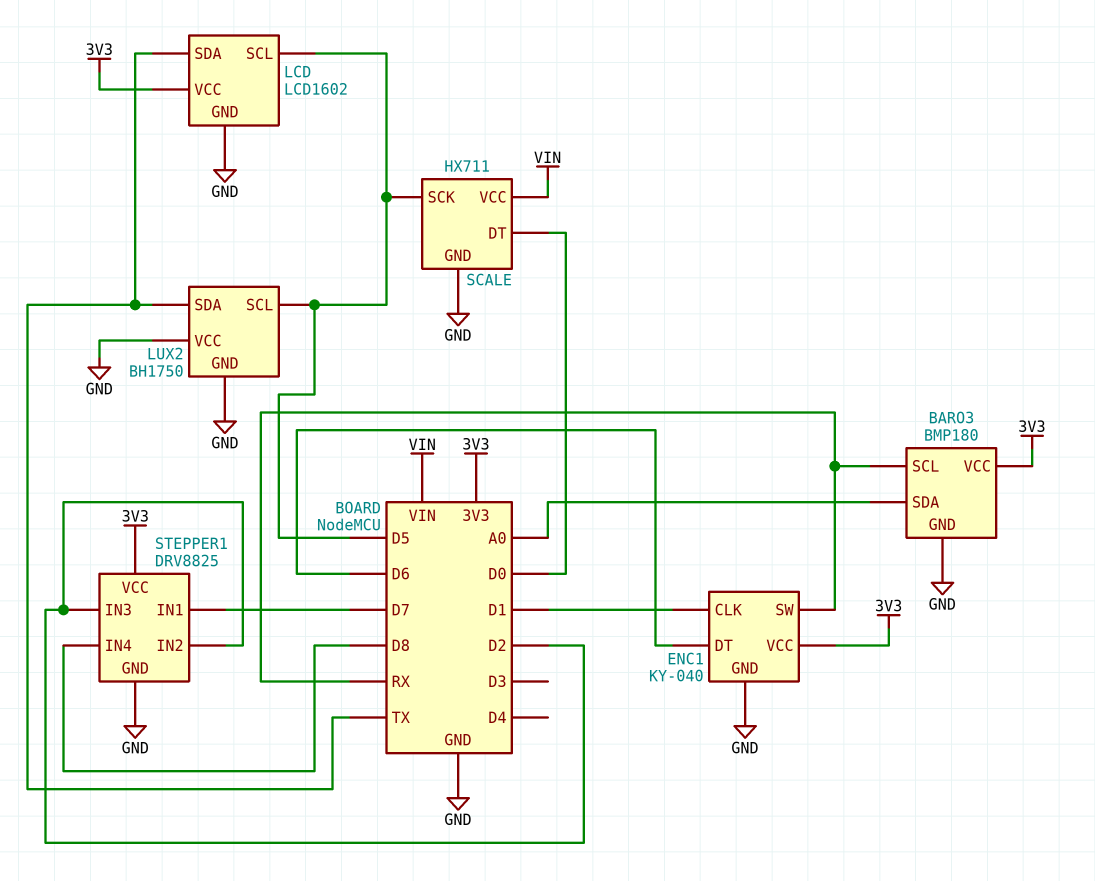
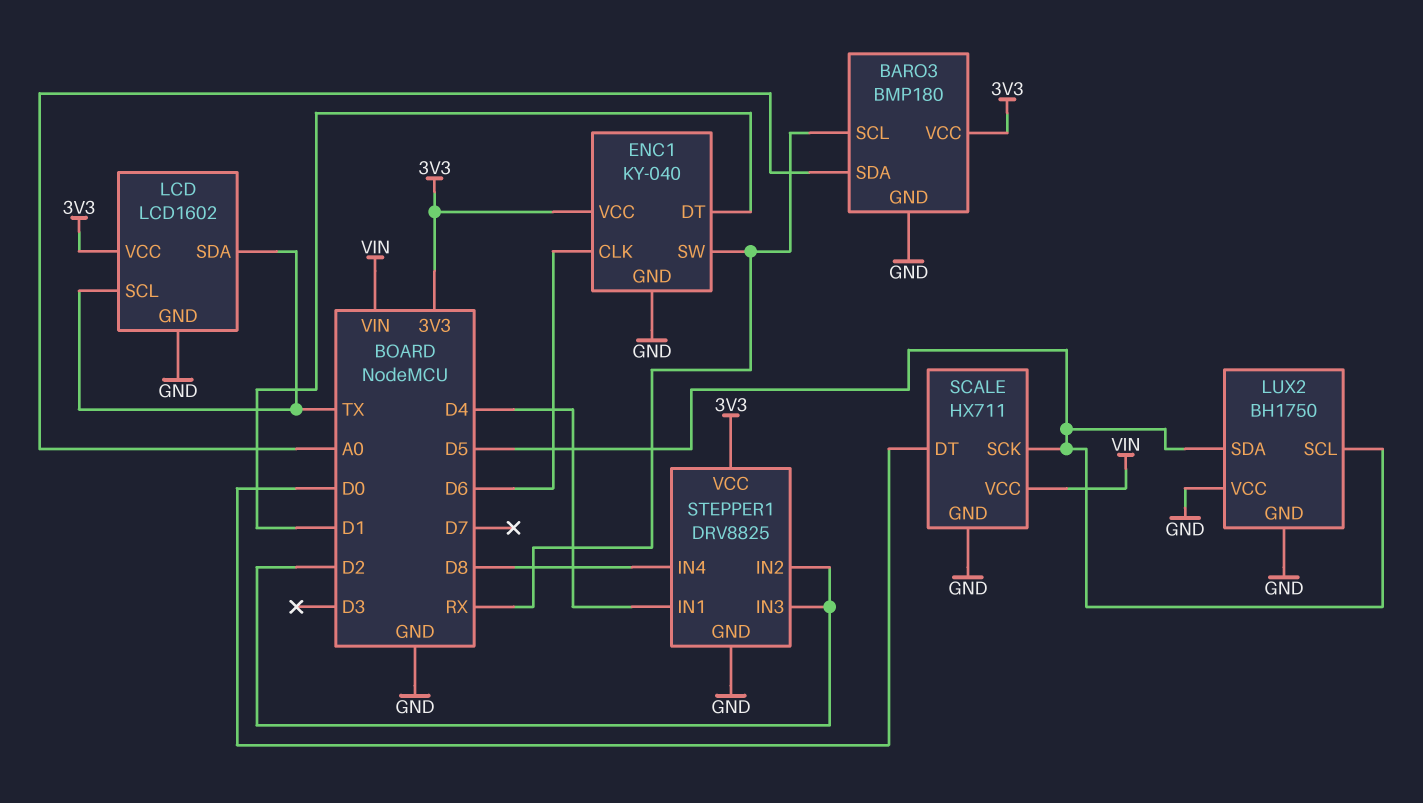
ENC1 pin CLK: D1 -> D6
ENC1 pin DT: D6 -> D1
LCD pin SCL: D5 -> TX
LUX2 pin SDA: TX -> D5
STEPPER1 pin IN1: D7 -> D4

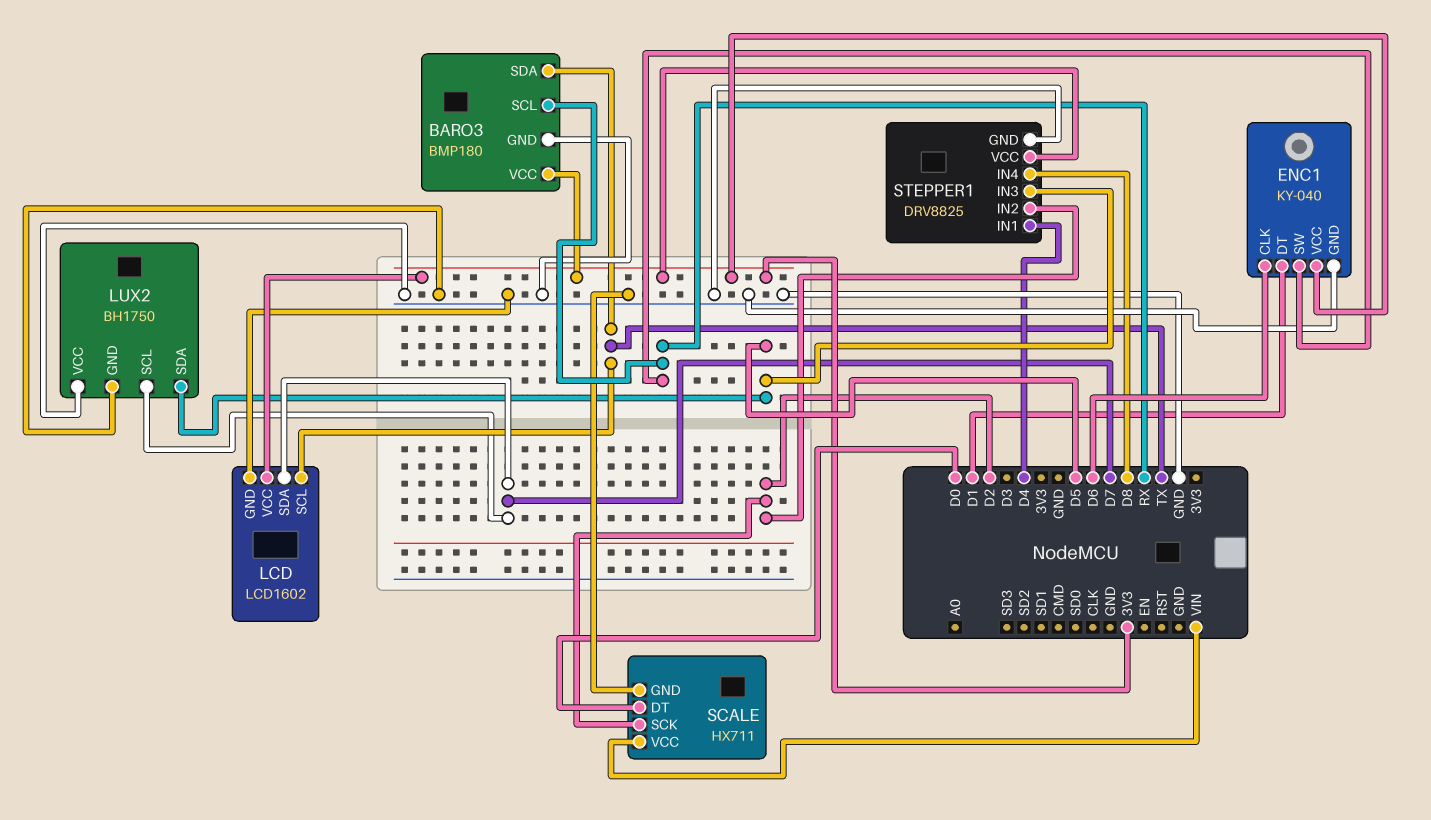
BARO3 pin SDA: A0 -> TX
LCD pin SDA: TX -> D7
LUX2 pin SCL: D5 -> D7
SCALE pin SCK: D5 -> D2
STEPPER1 pin IN3: D2 -> D5

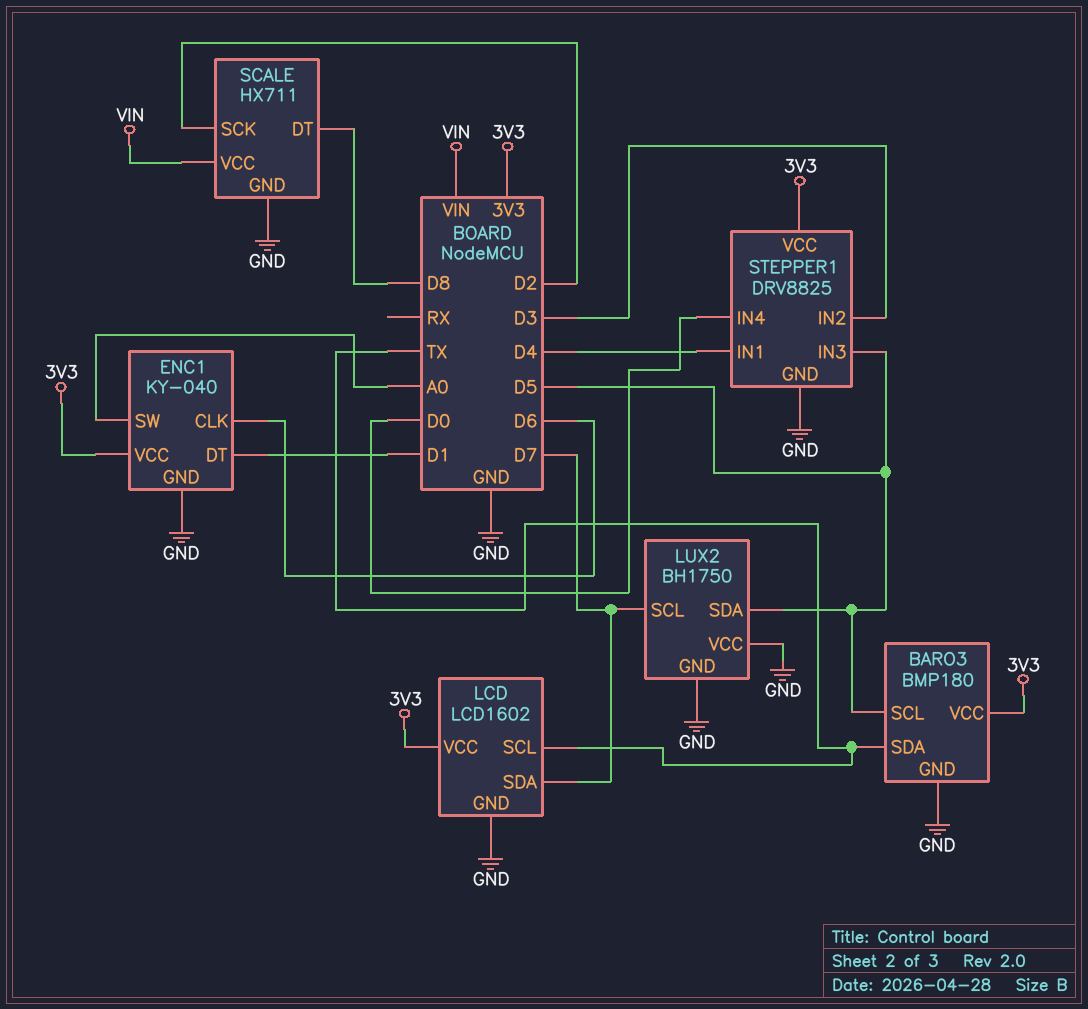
BARO3 pin SCL: RX -> D5
ENC1 pin SW: RX -> A0
SCALE pin DT: D0 -> D8
STEPPER1 pin IN2: D2 -> D3
STEPPER1 pin IN4: D8 -> D0

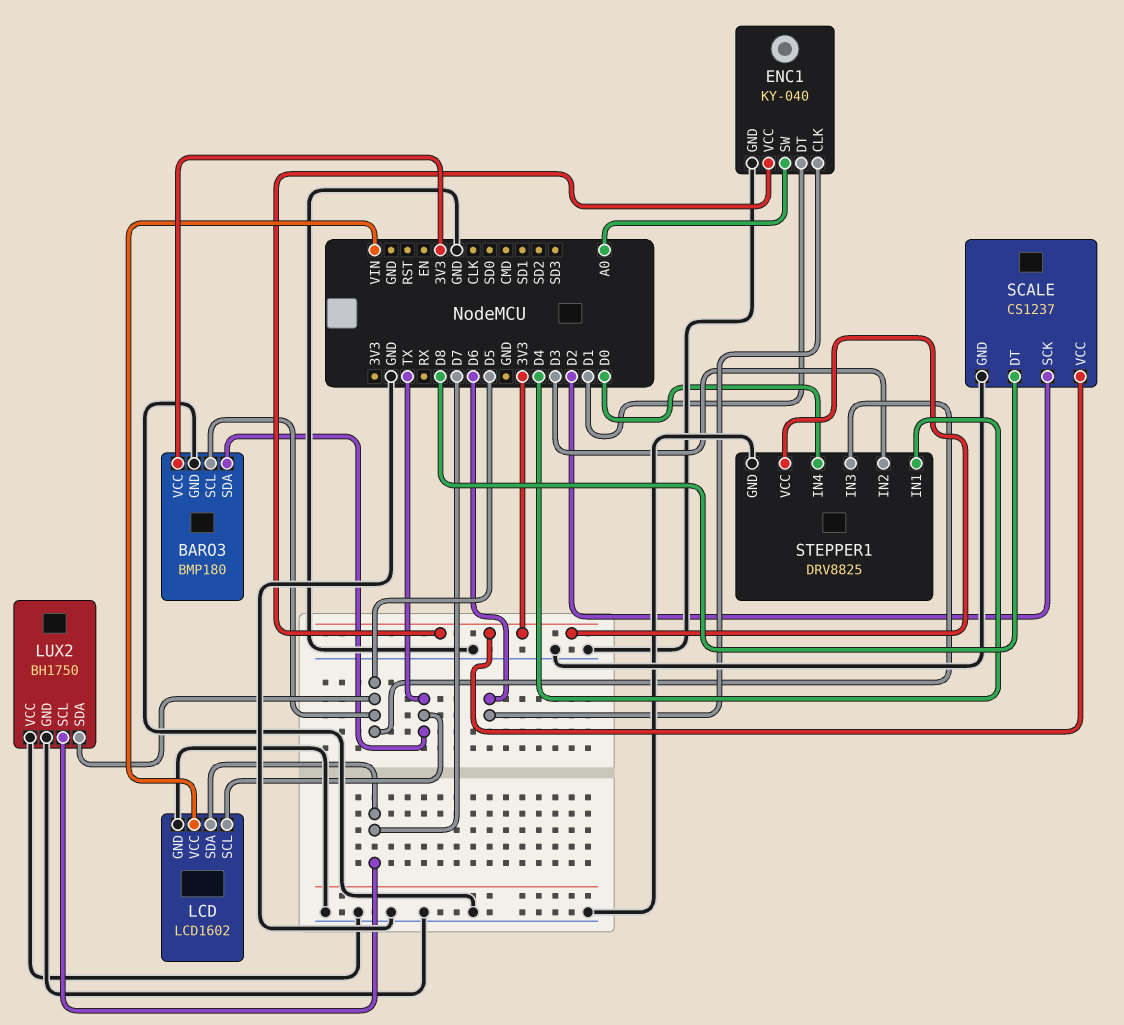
LCD pin VCC: 3V3 -> VIN
SCALE: HX711 -> CS1237
SCALE pin VCC: VIN -> 3V3

